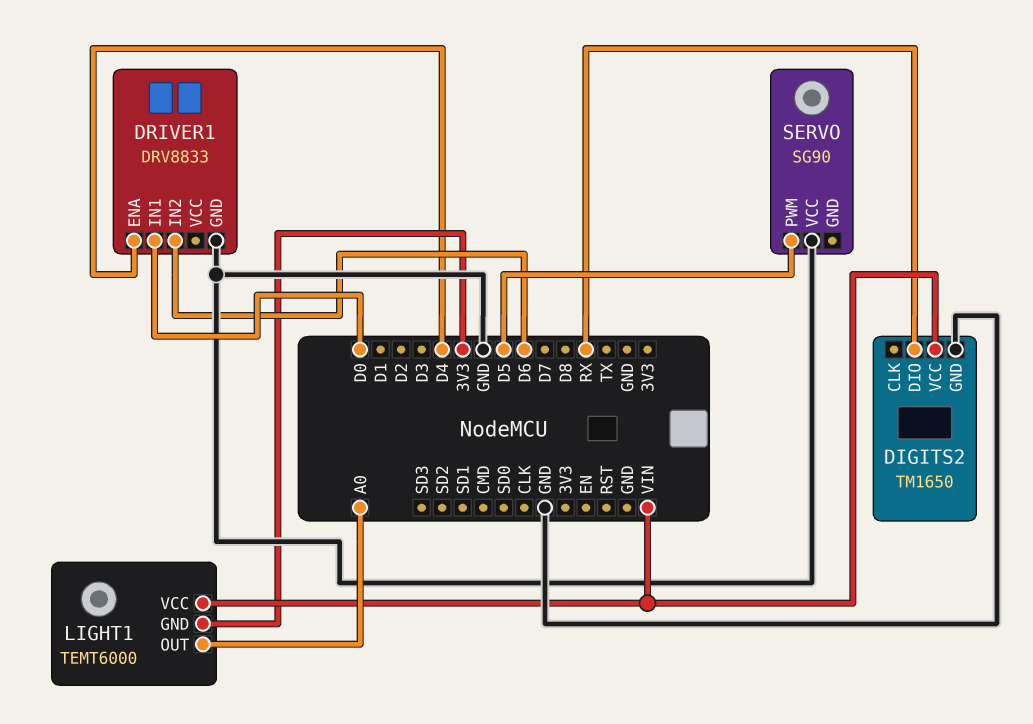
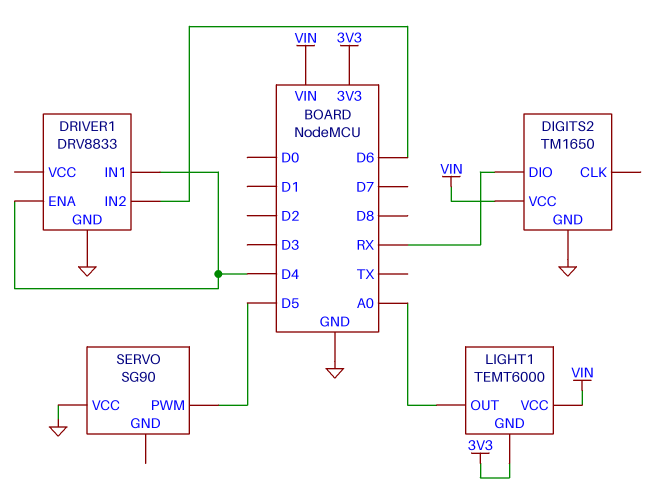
DRIVER1 pin IN1: D0 -> D4

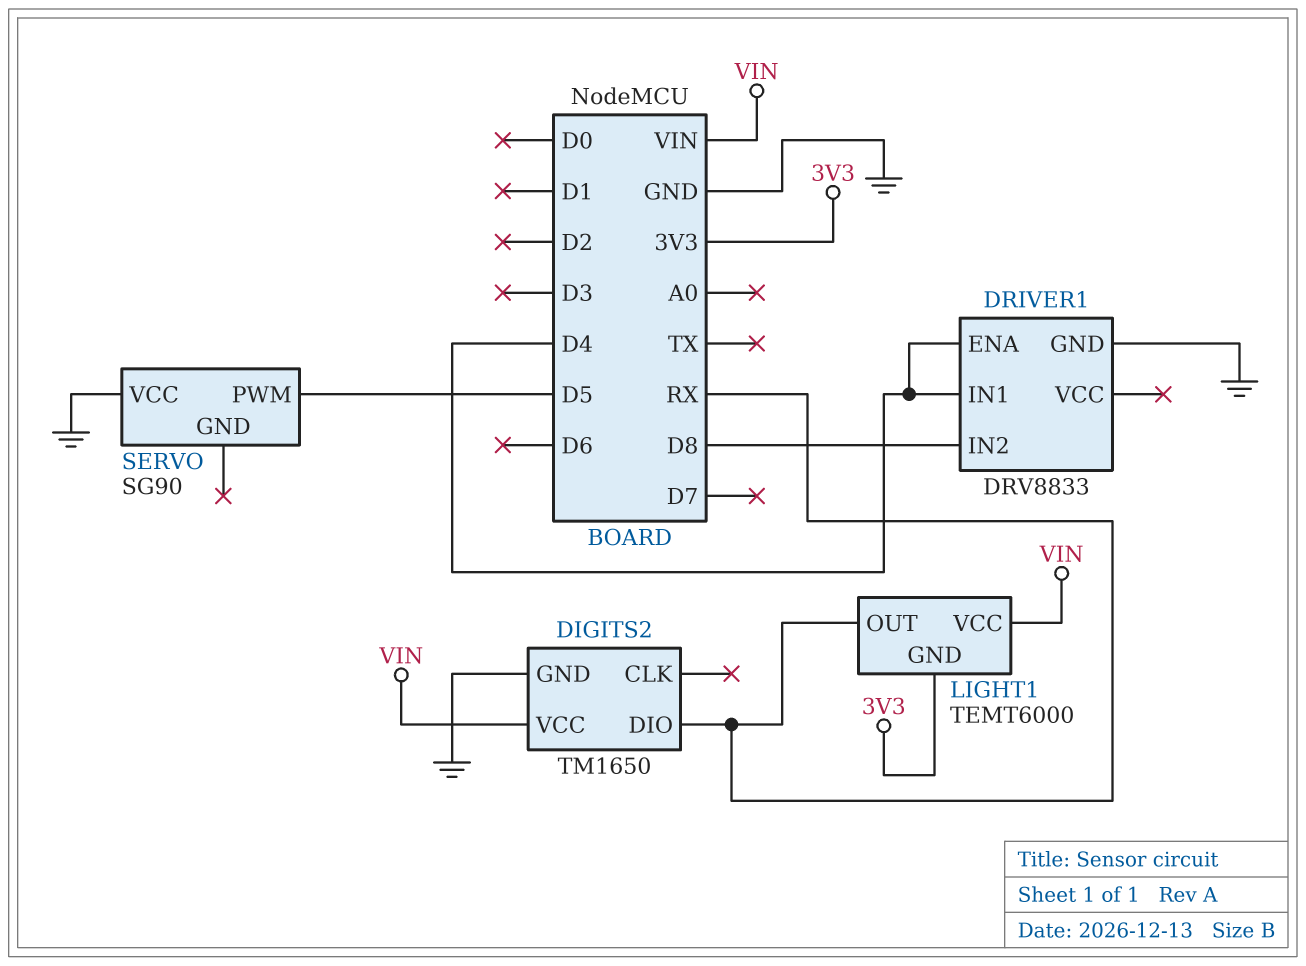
DRIVER1 pin IN2: D6 -> D8
LIGHT1 pin OUT: A0 -> RX

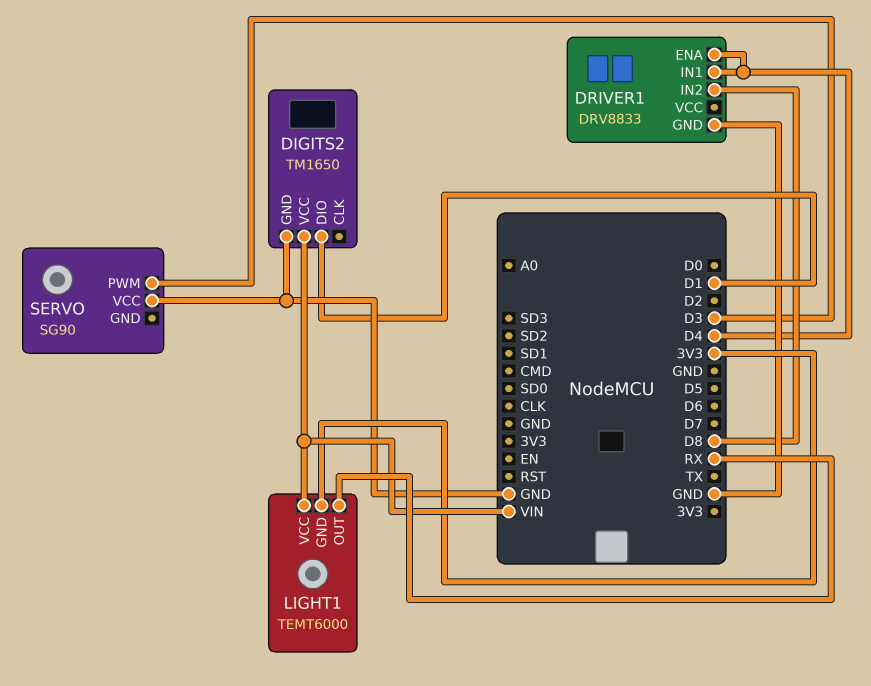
DIGITS2 pin DIO: RX -> D1
SERVO pin PWM: D5 -> D3

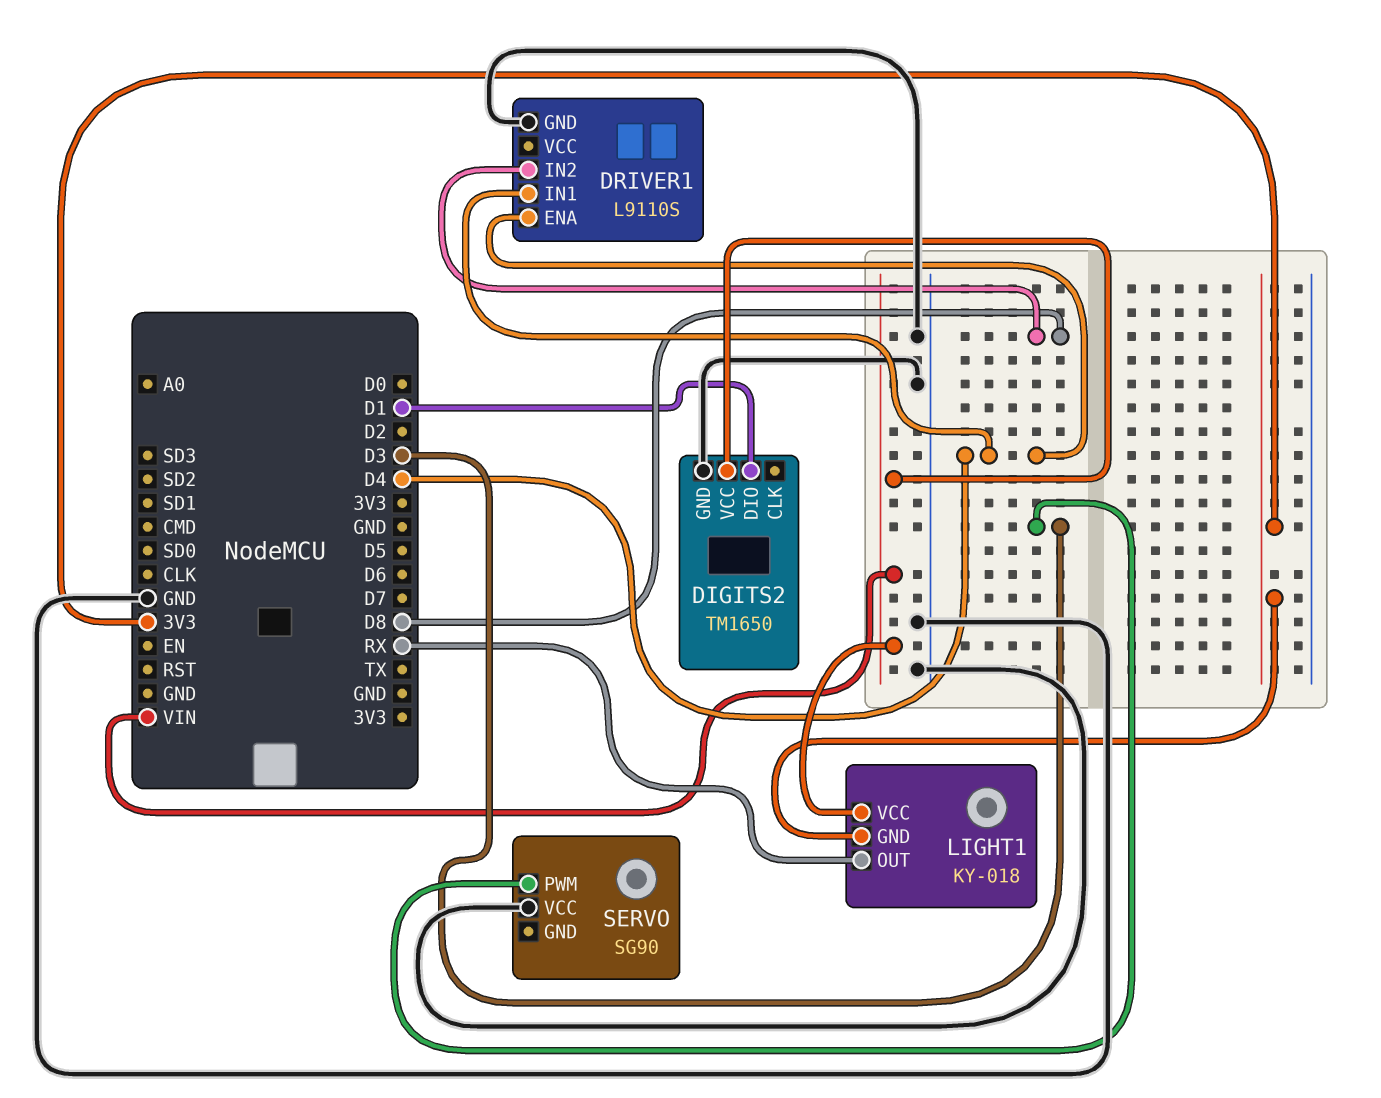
DRIVER1: DRV8833 -> L9110S
LIGHT1: TEMT6000 -> KY-018

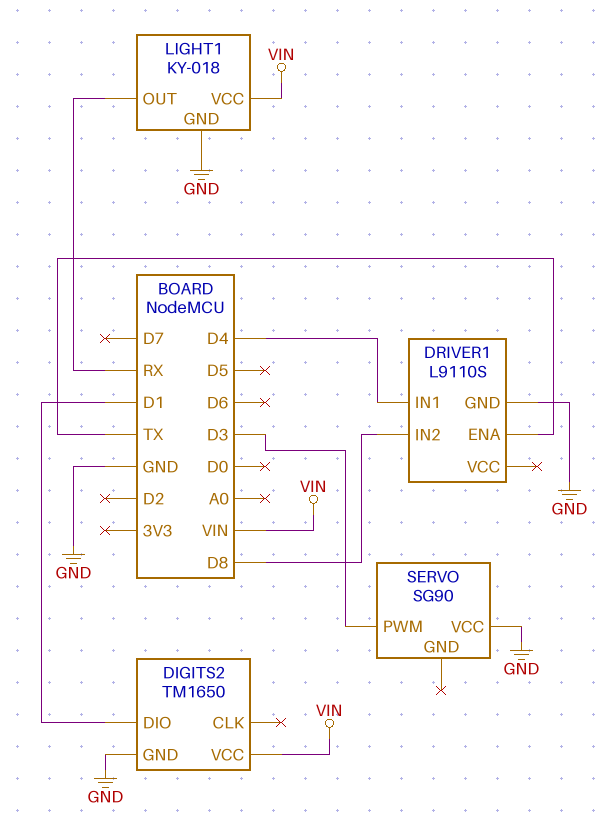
DRIVER1 pin ENA: D4 -> TX
LIGHT1 pin GND: 3V3 -> GND

